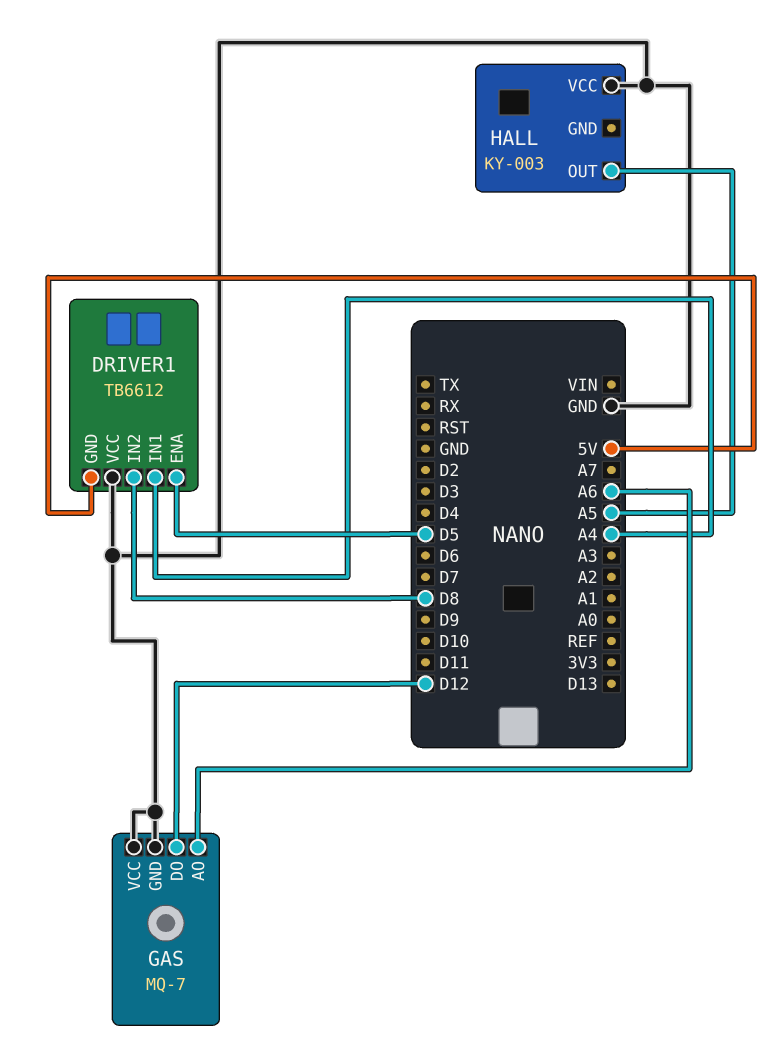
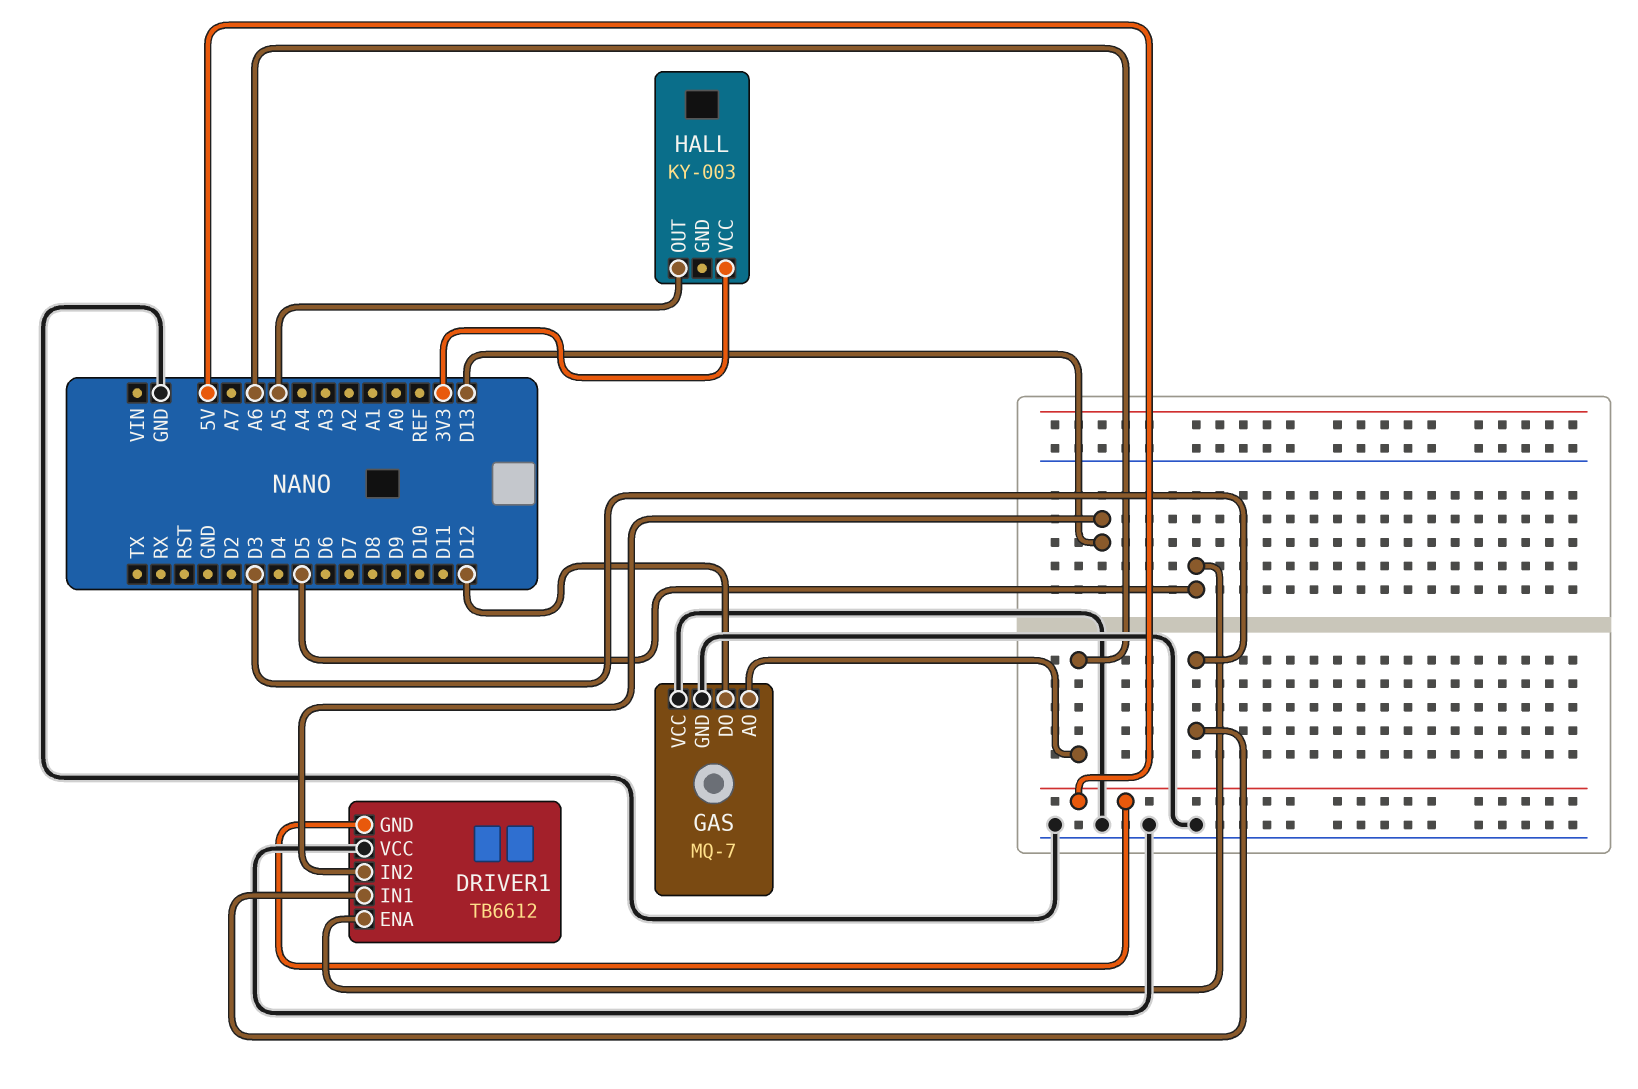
DRIVER1 pin IN1: A4 -> D3
DRIVER1 pin IN2: D8 -> D13
HALL pin VCC: GND -> 3V3

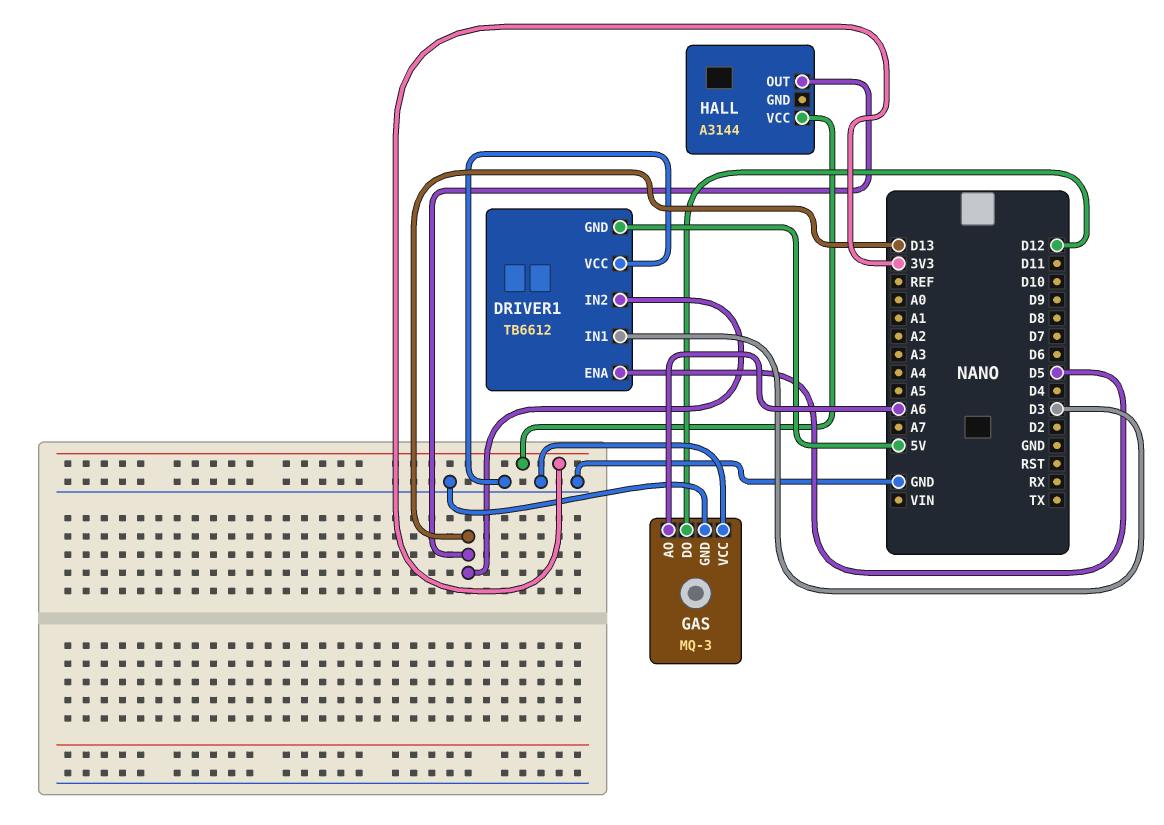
GAS: MQ-7 -> MQ-3
HALL: KY-003 -> A3144
HALL pin OUT: A5 -> D13

